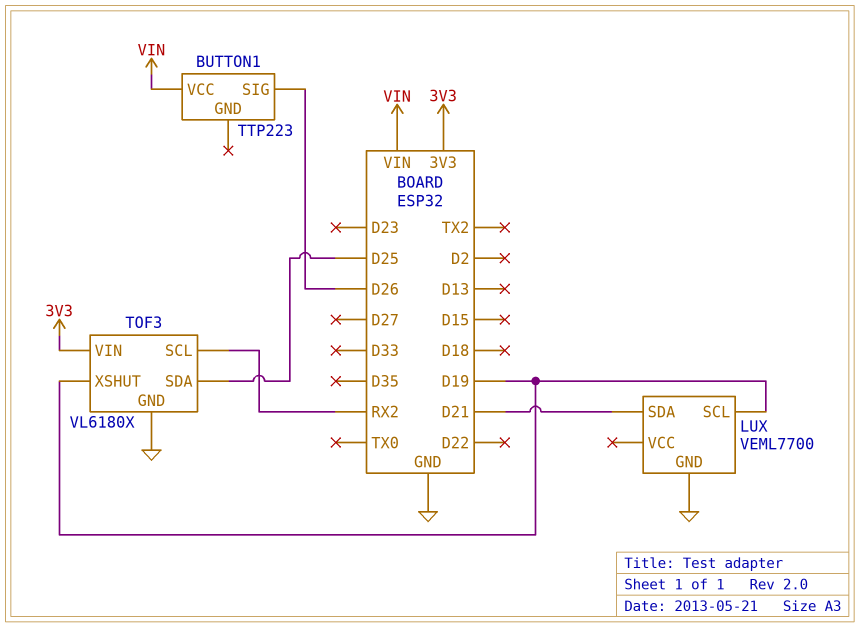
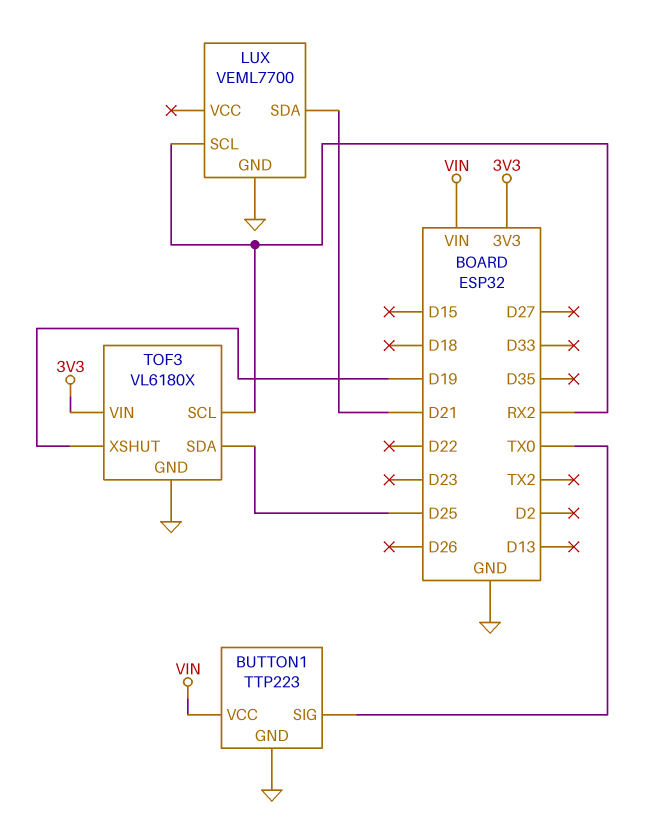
BUTTON1 pin GND: none -> GND
BUTTON1 pin SIG: D26 -> TX0
LUX pin SCL: D19 -> RX2

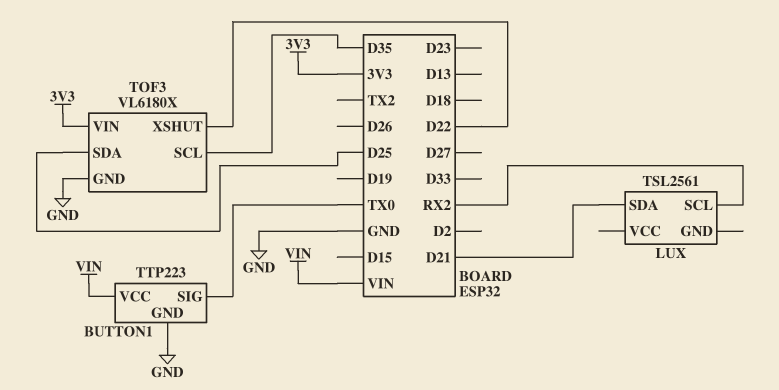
LUX: VEML7700 -> TSL2561
LUX pin GND: GND -> none
TOF3 pin SCL: RX2 -> D35
TOF3 pin XSHUT: D19 -> D22

